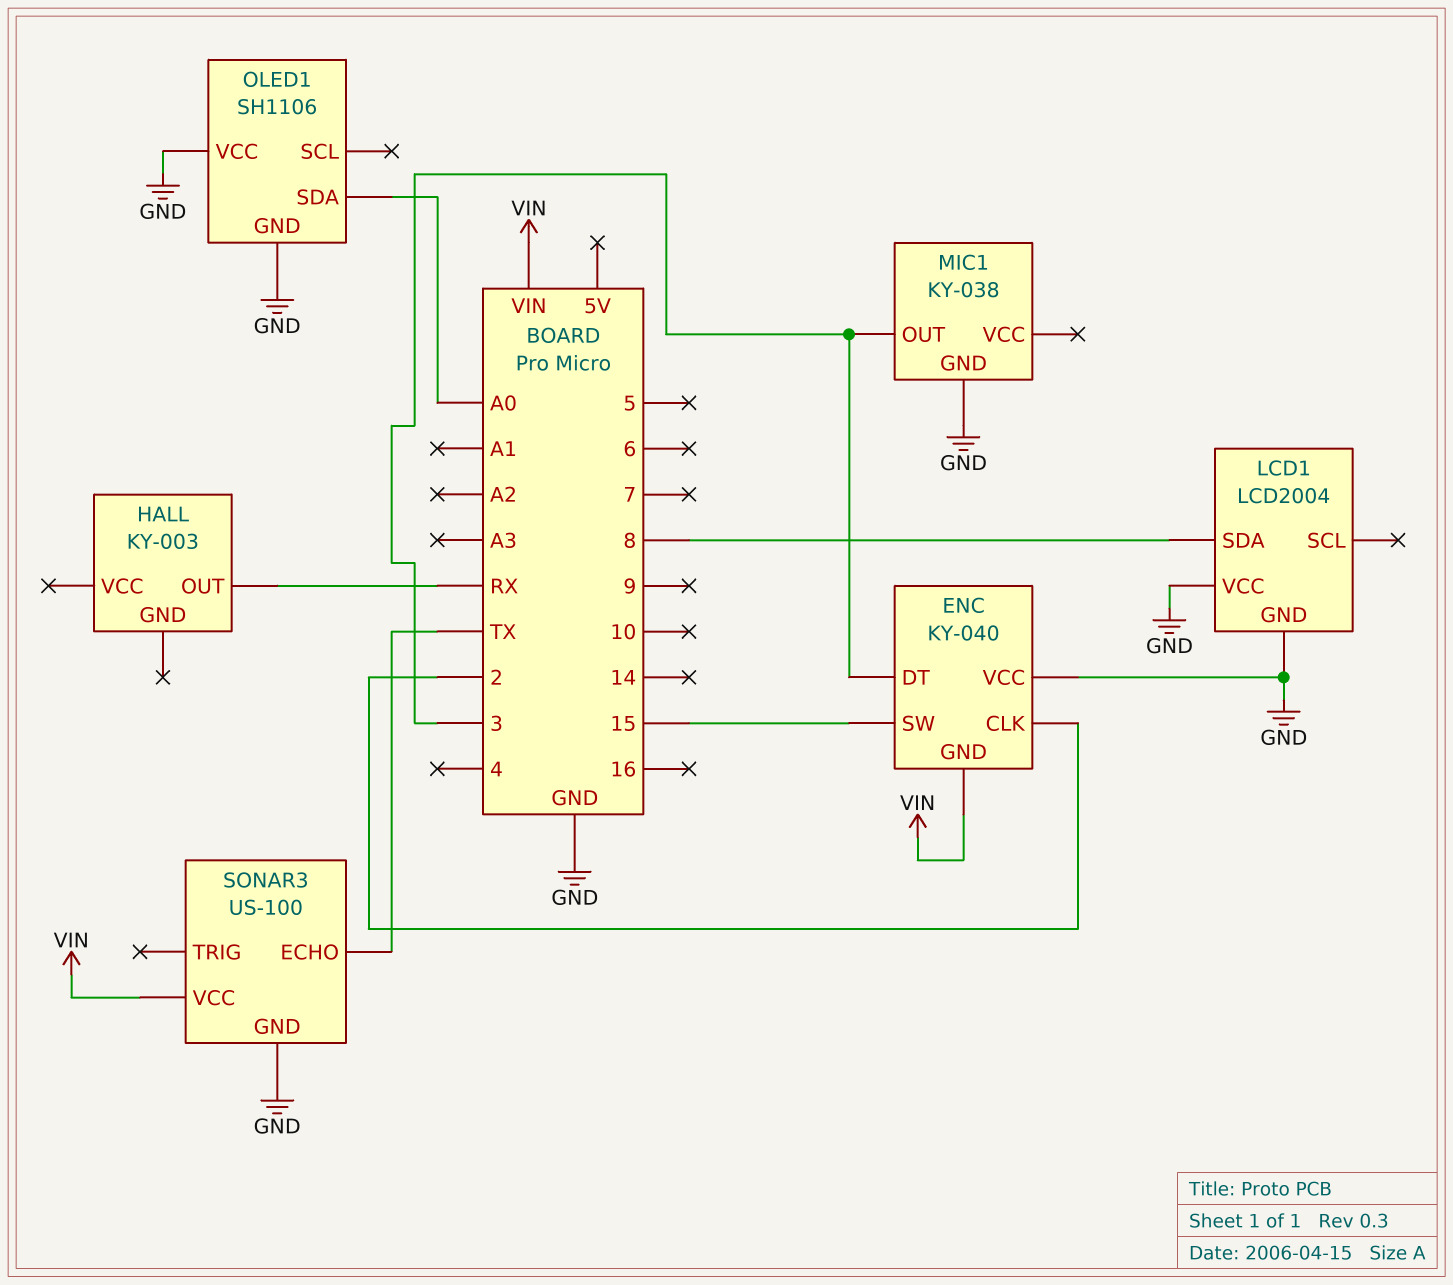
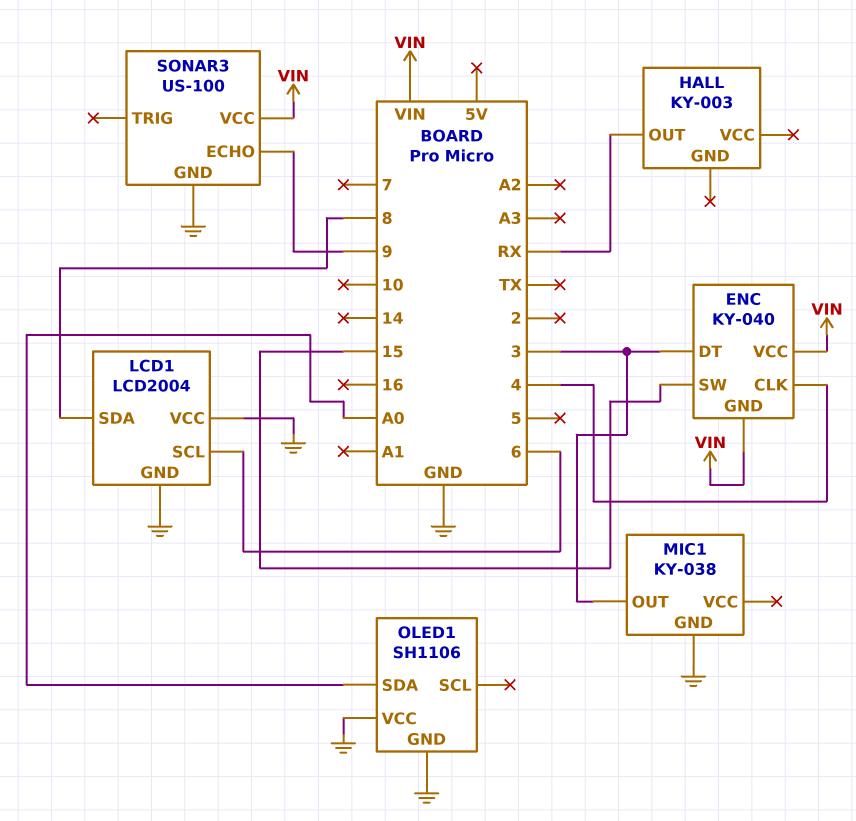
ENC pin CLK: 2 -> 4
ENC pin VCC: GND -> VIN
LCD1 pin SCL: none -> 6
SONAR3 pin ECHO: TX -> 9

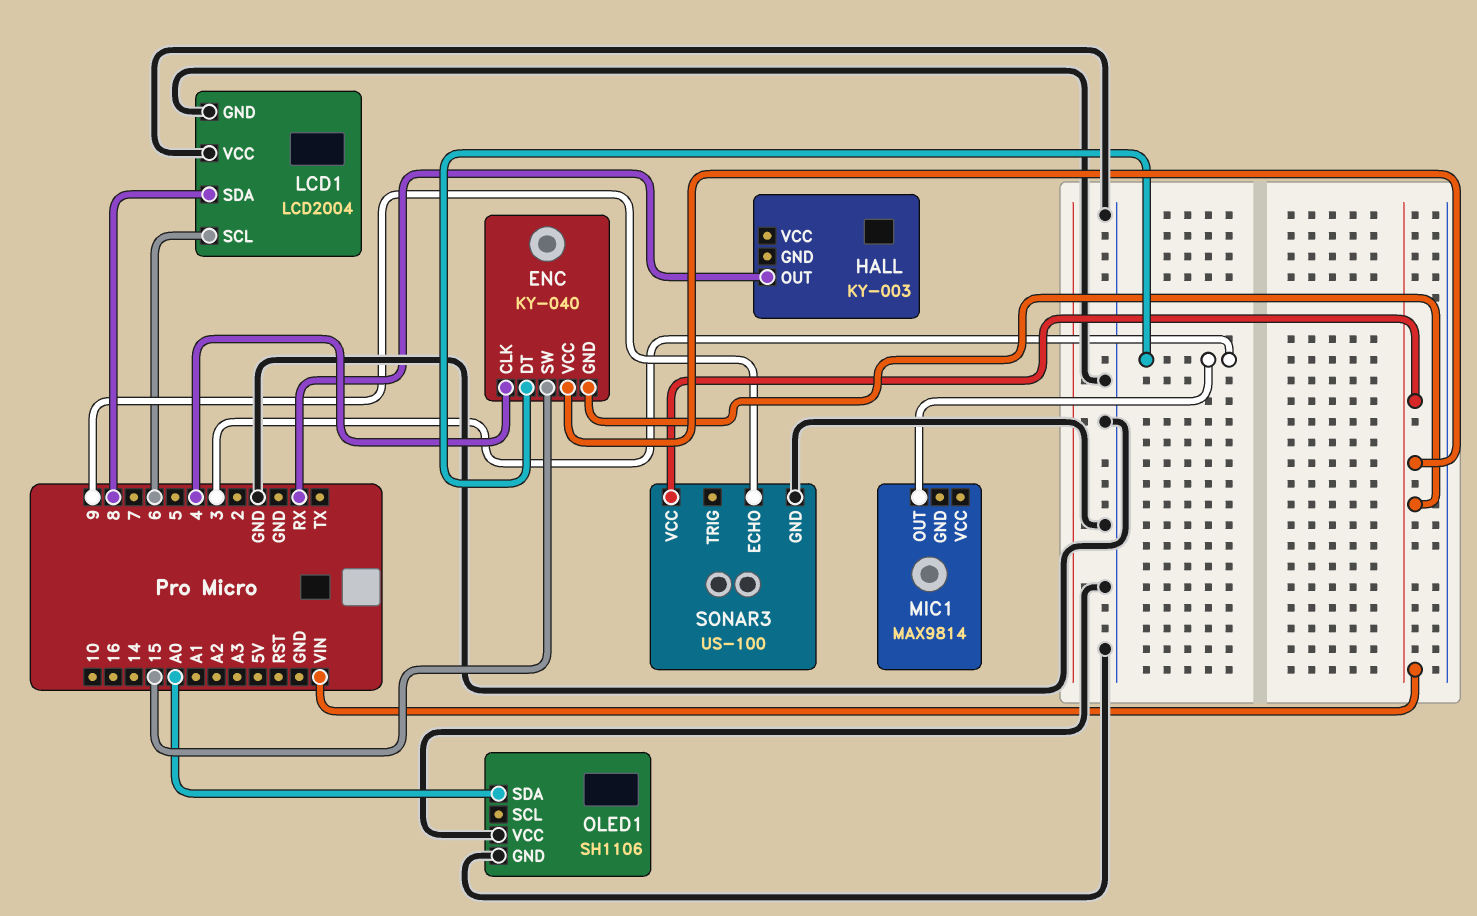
MIC1: KY-038 -> MAX9814
MIC1 pin GND: GND -> none

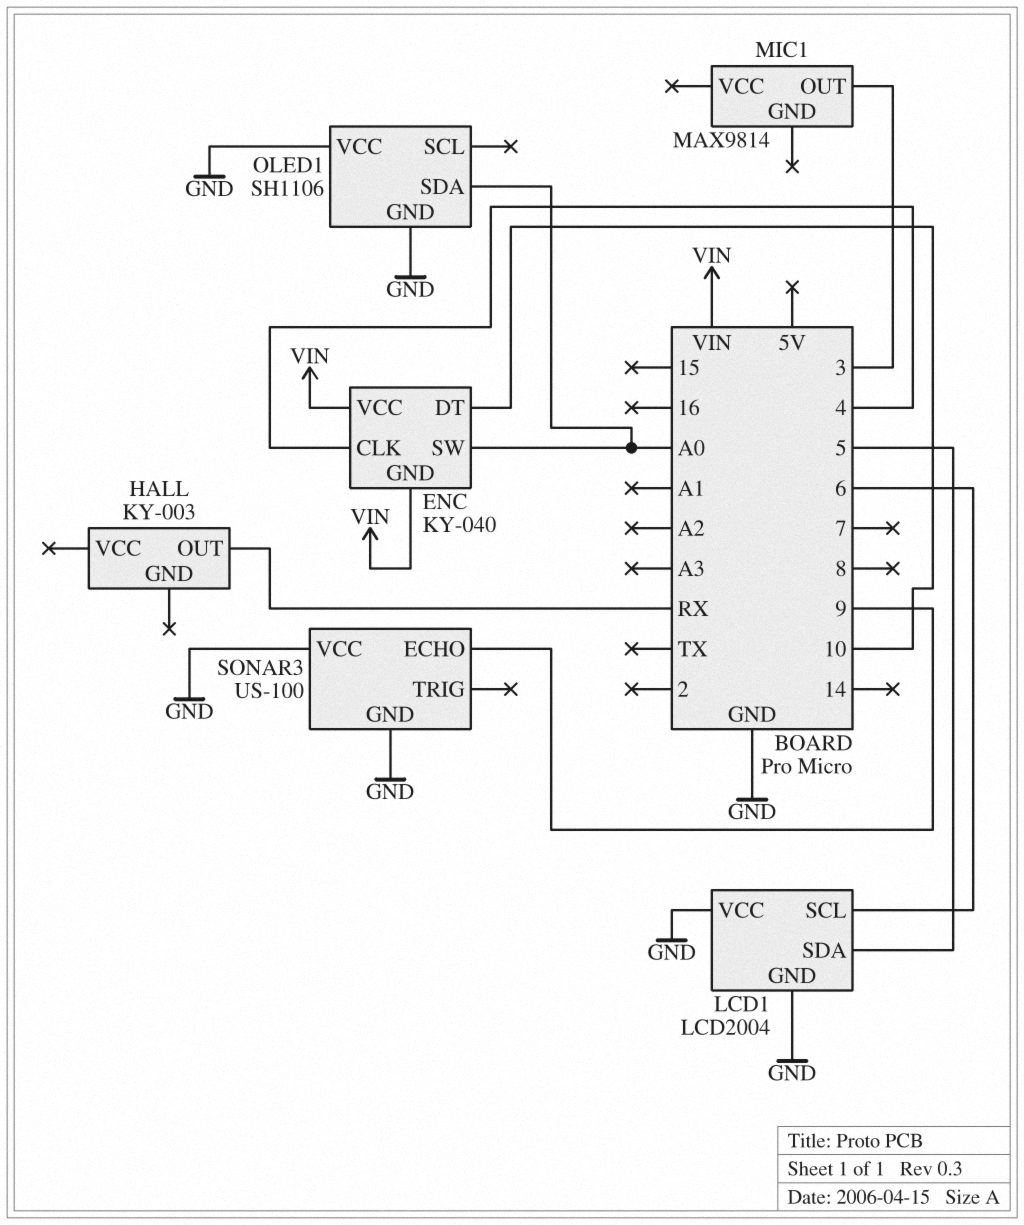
ENC pin DT: 3 -> 10
ENC pin SW: 15 -> A0
LCD1 pin SDA: 8 -> 5
SONAR3 pin VCC: VIN -> GND

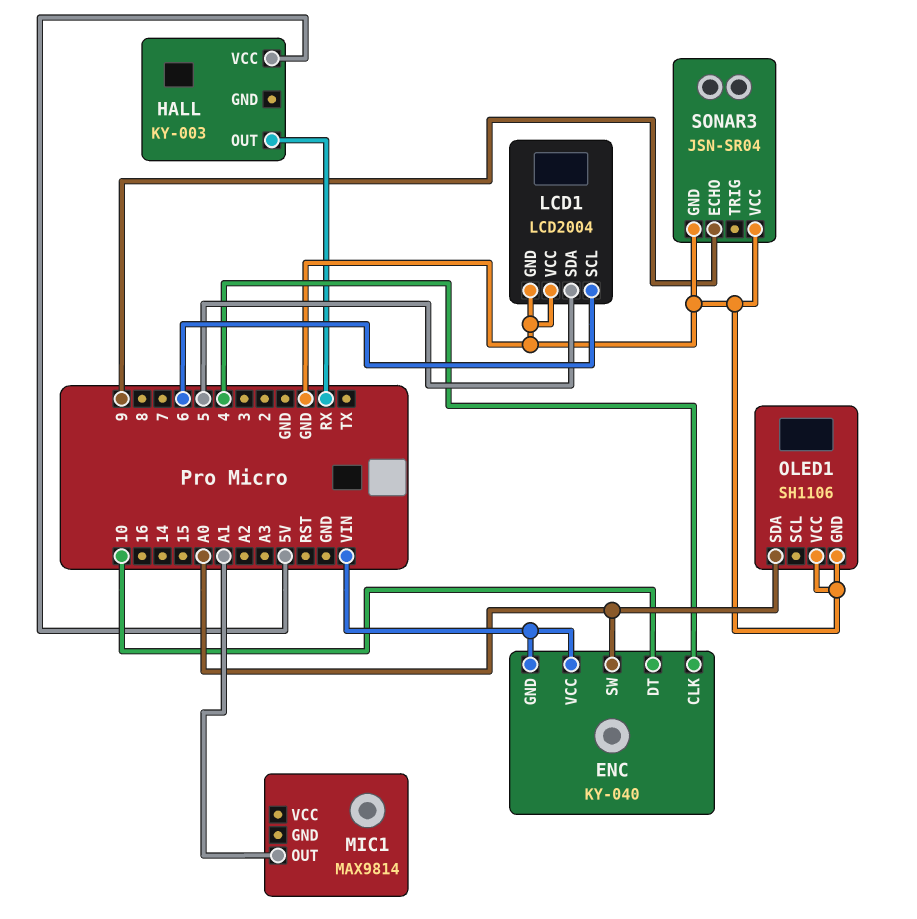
HALL pin VCC: none -> 5V
MIC1 pin OUT: 3 -> A1
SONAR3: US-100 -> JSN-SR04

